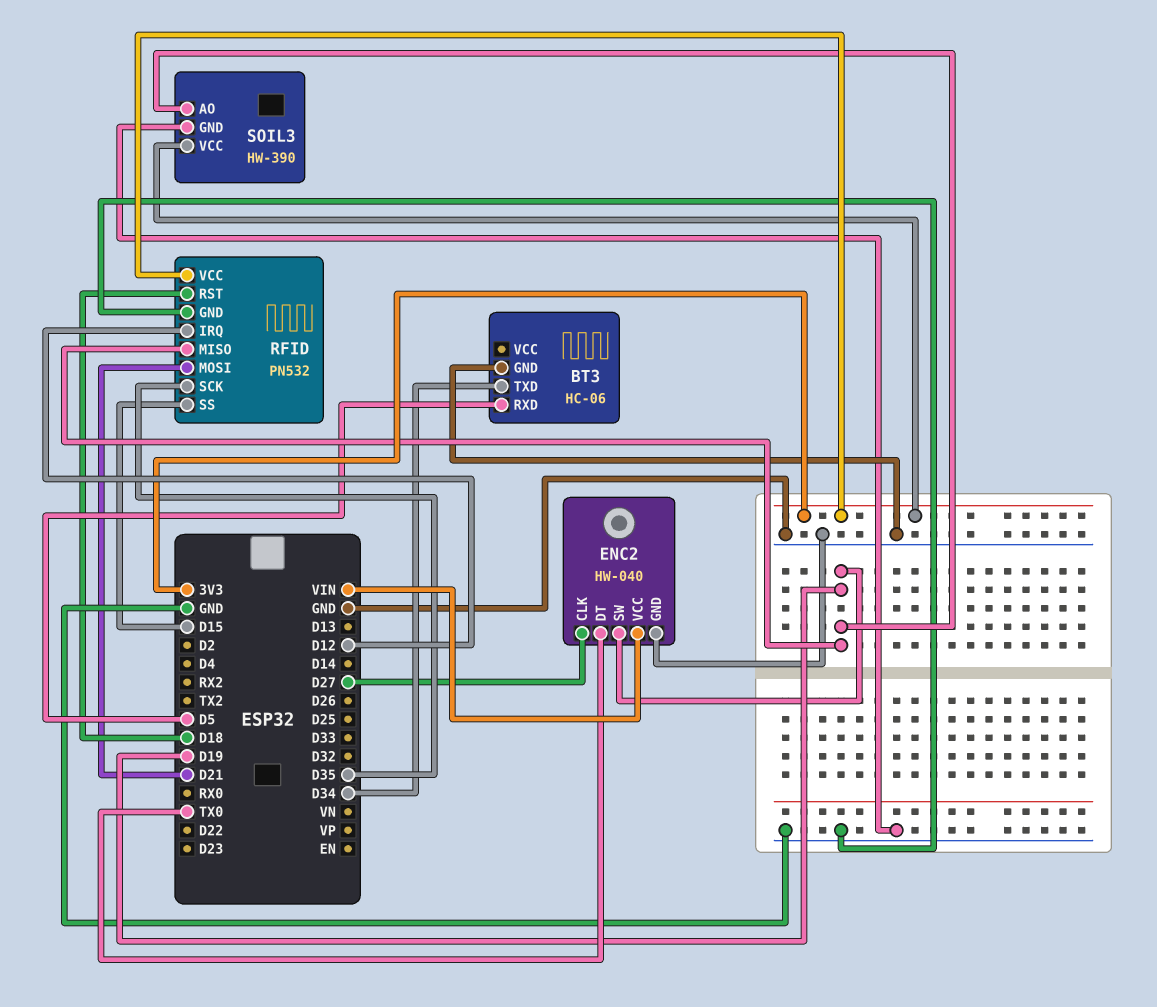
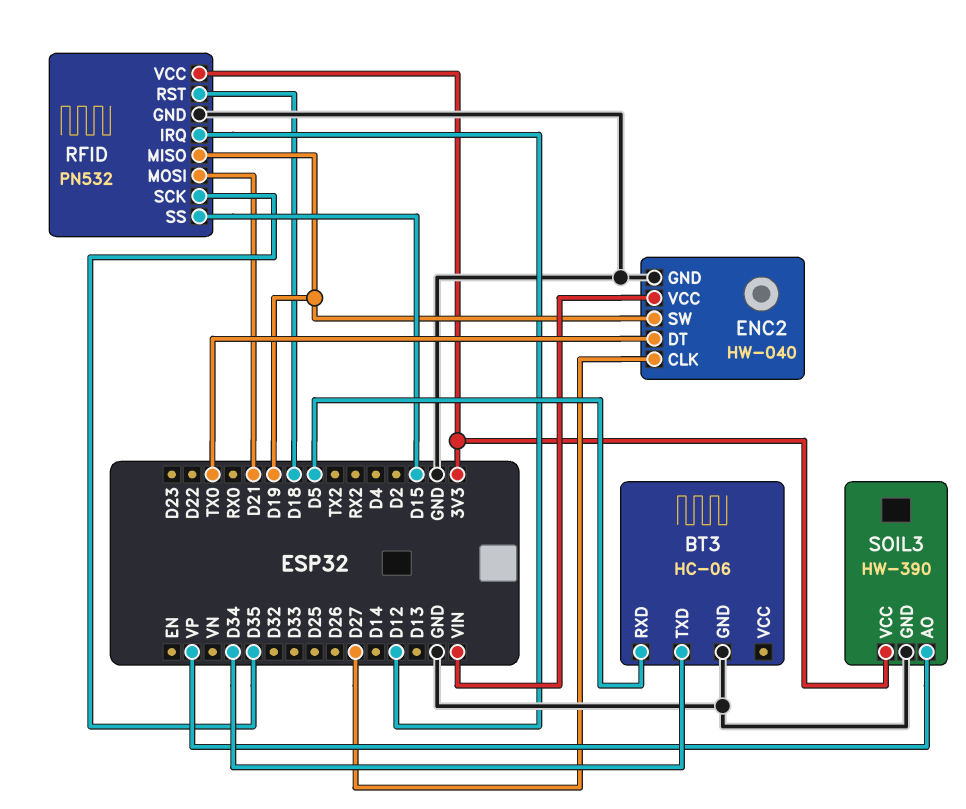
SOIL3 pin AO: D19 -> VP

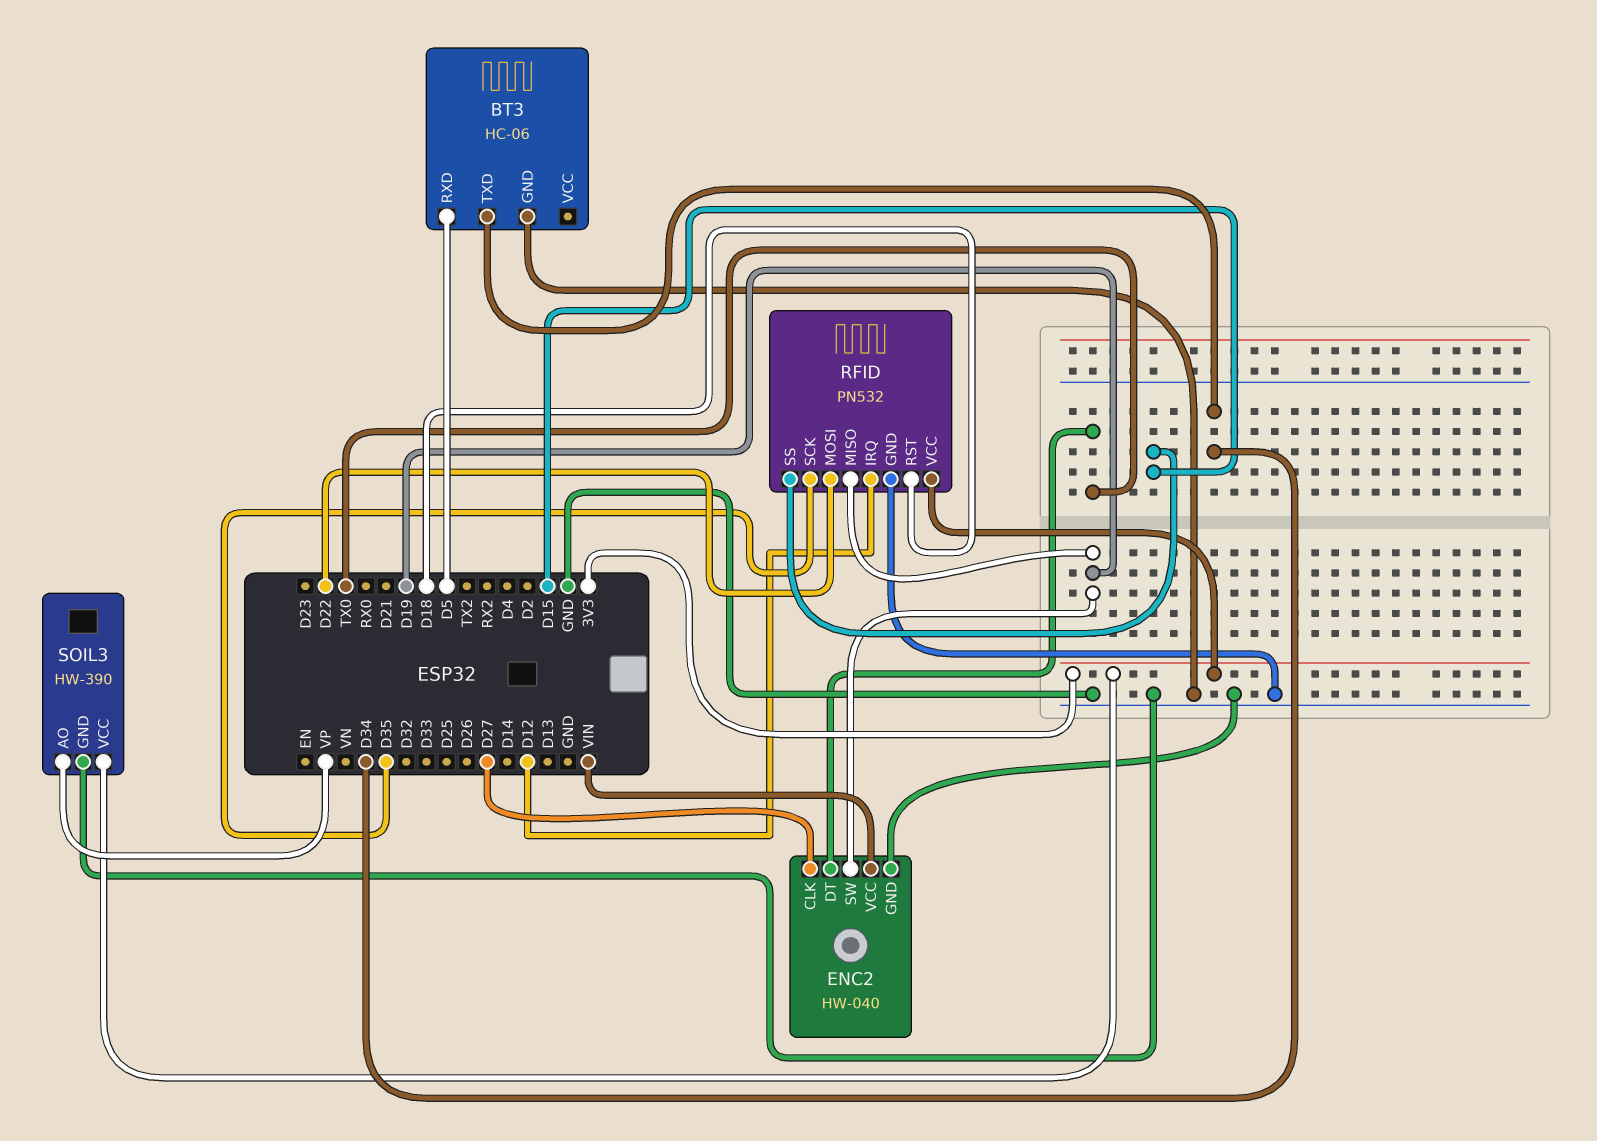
RFID pin MOSI: D21 -> D22

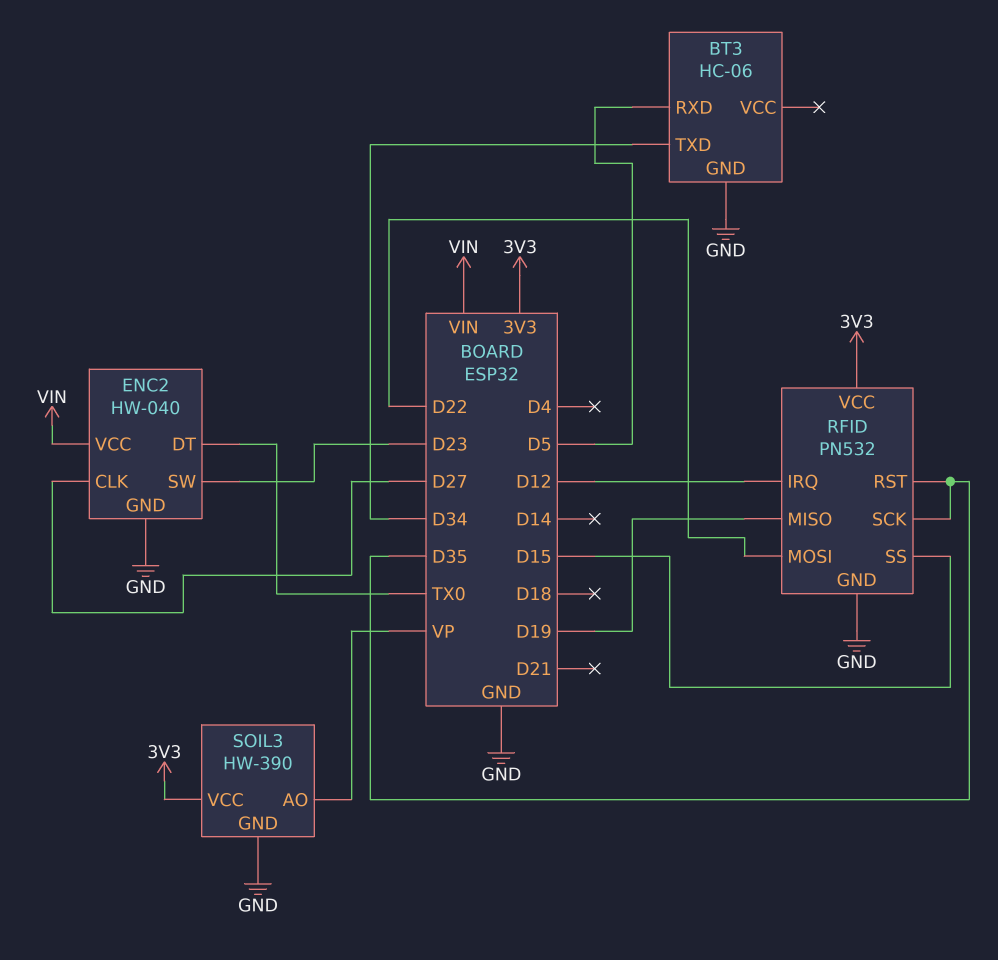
ENC2 pin SW: D19 -> D23
RFID pin RST: D18 -> D35

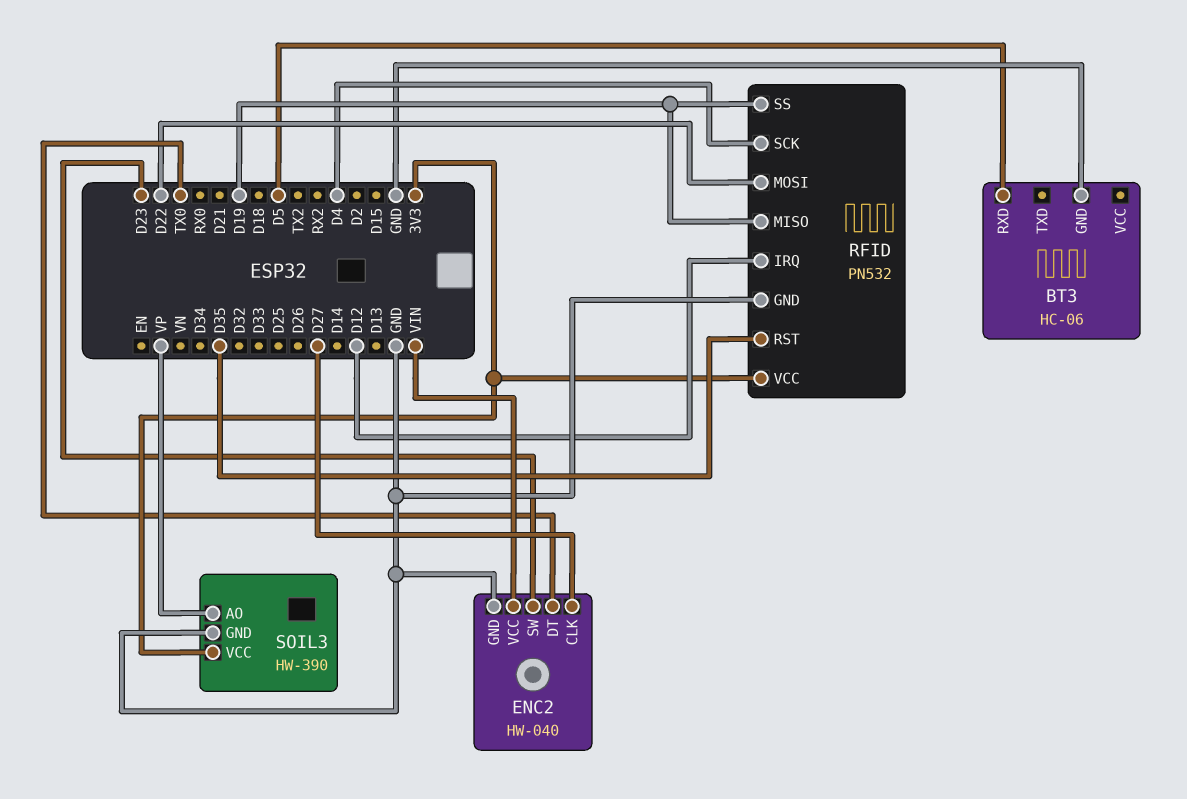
BT3 pin TXD: D34 -> none
RFID pin SCK: D35 -> D4
RFID pin SS: D15 -> D19

